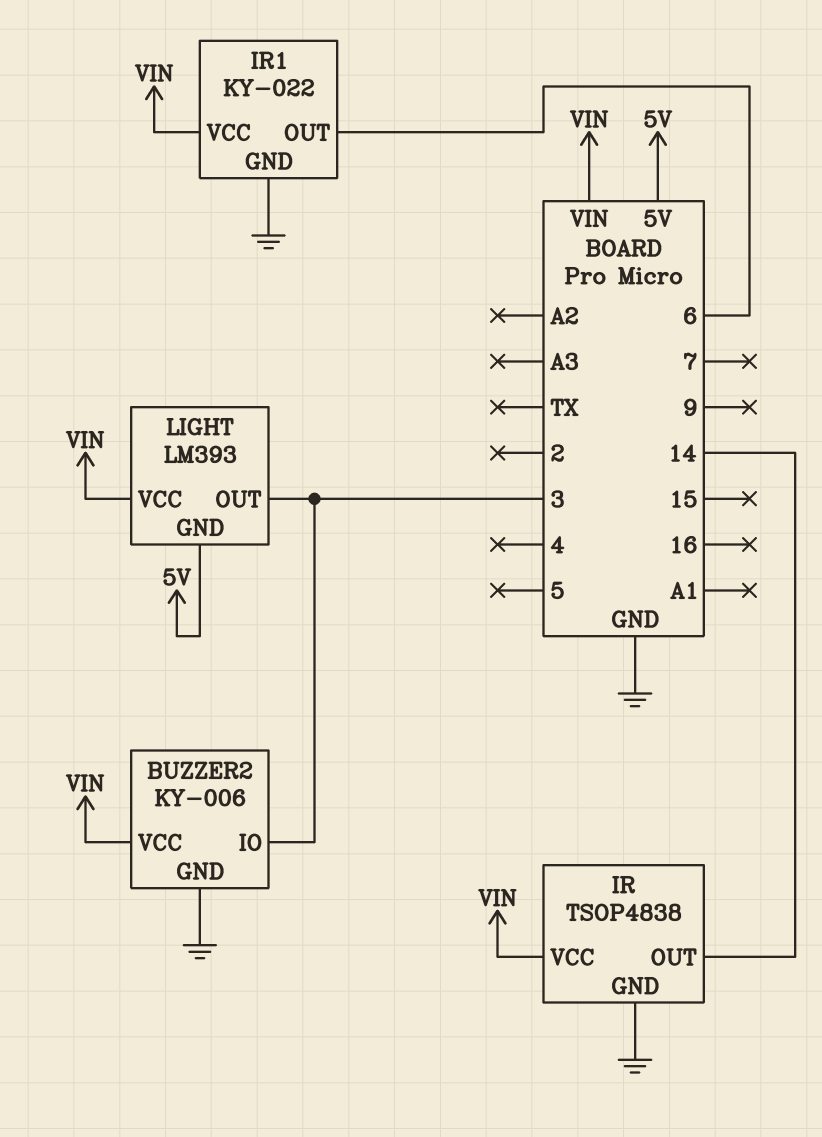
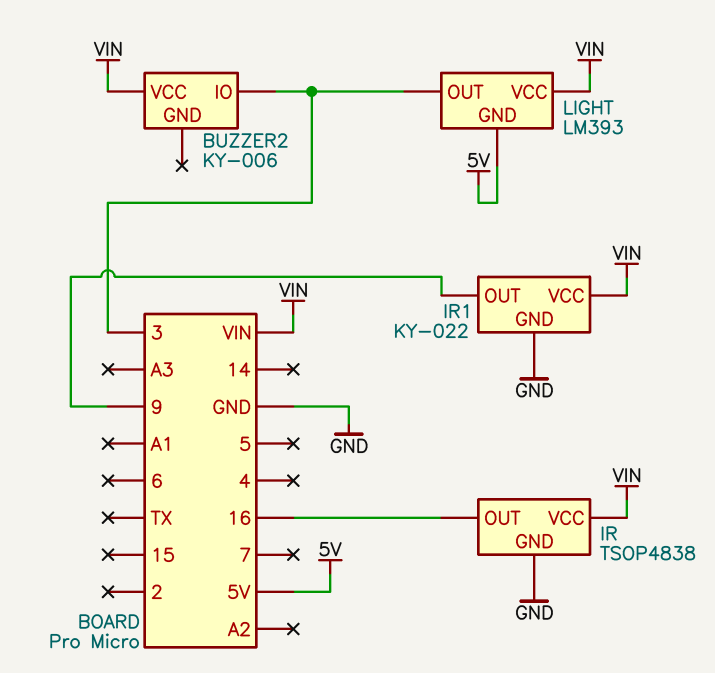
BUZZER2 pin GND: GND -> none
IR pin OUT: 14 -> 16
IR1 pin OUT: 6 -> 9

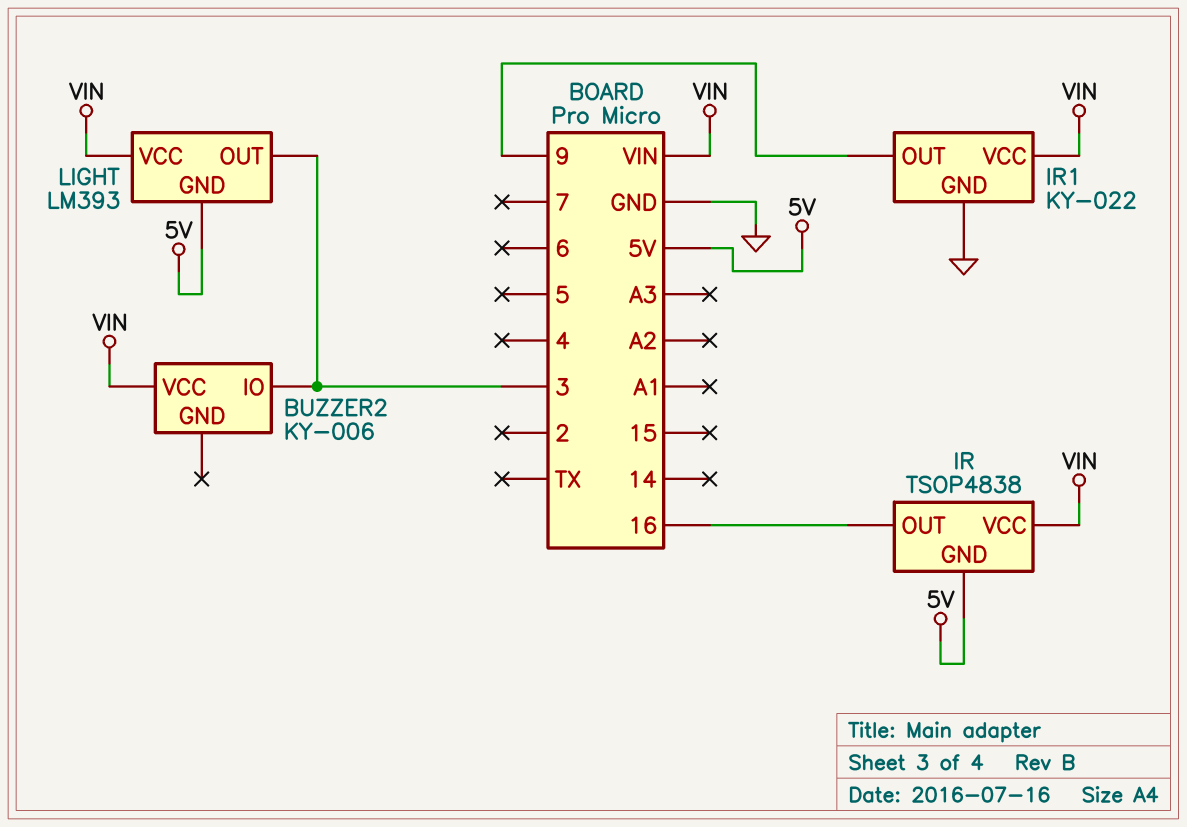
IR pin GND: GND -> 5V

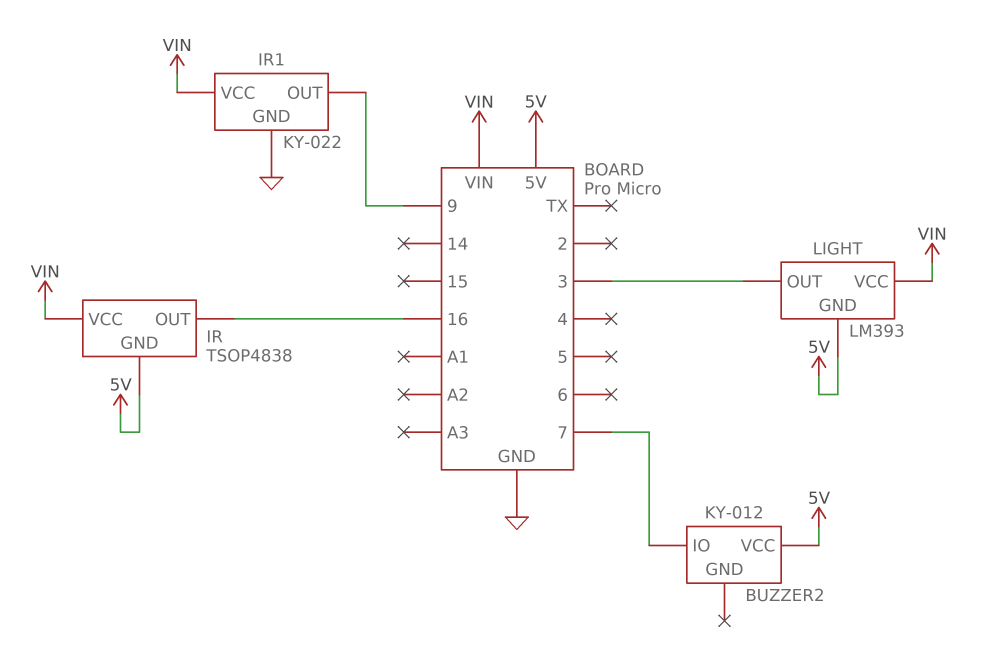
BUZZER2: KY-006 -> KY-012
BUZZER2 pin IO: 3 -> 7
BUZZER2 pin VCC: VIN -> 5V

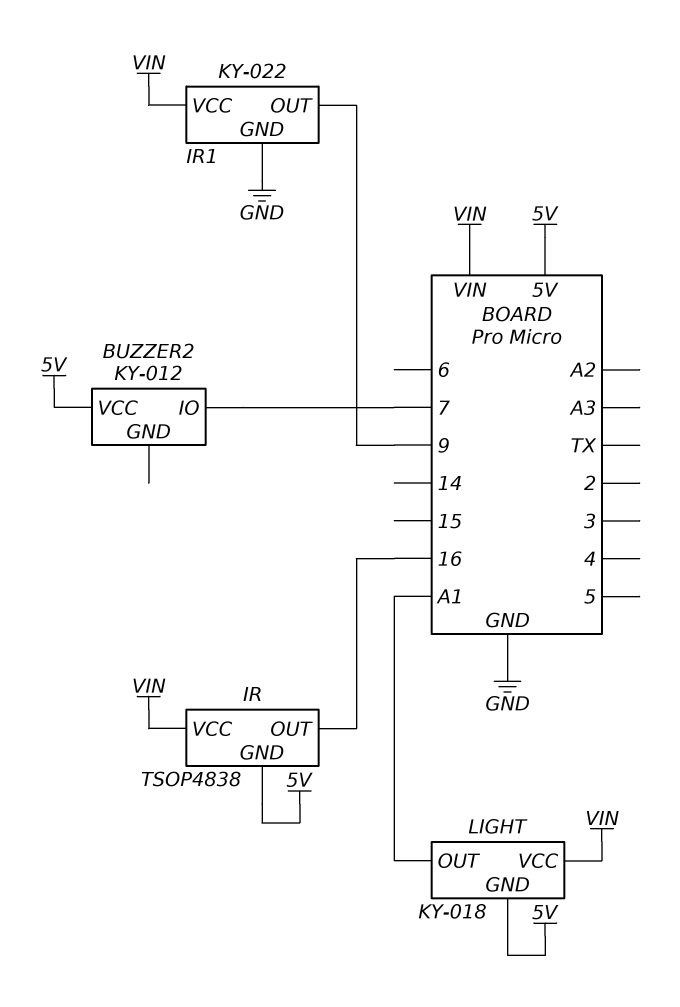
LIGHT: LM393 -> KY-018
LIGHT pin OUT: 3 -> A1

